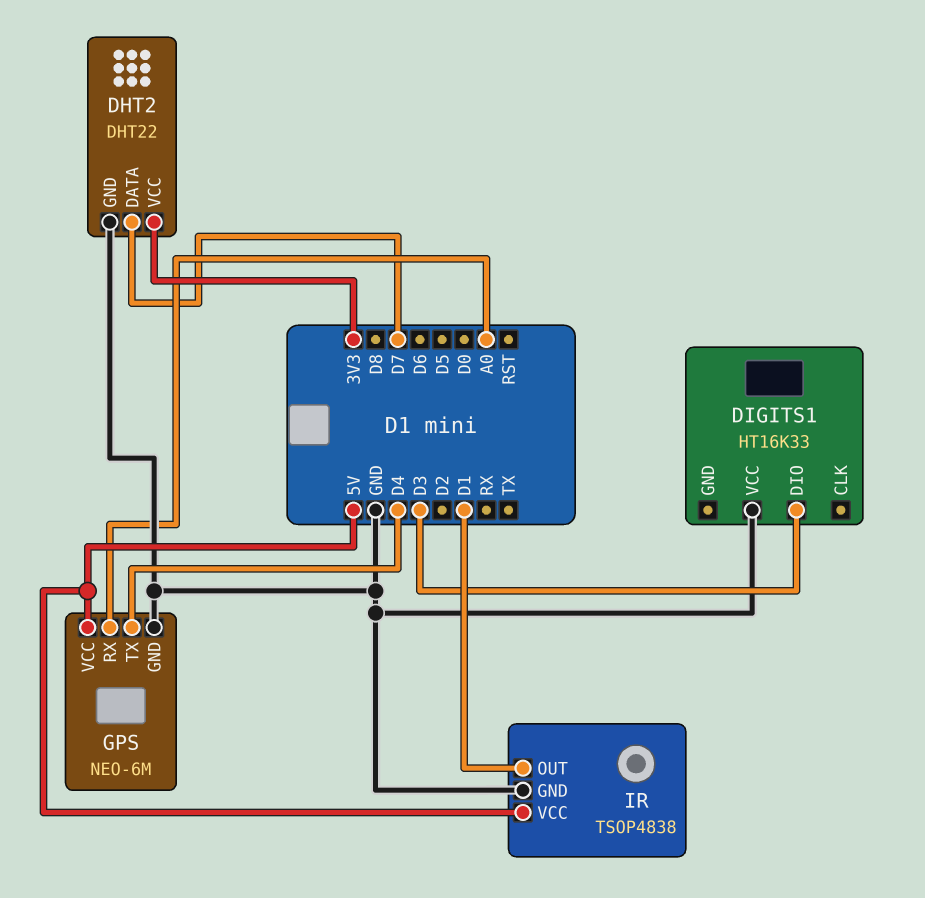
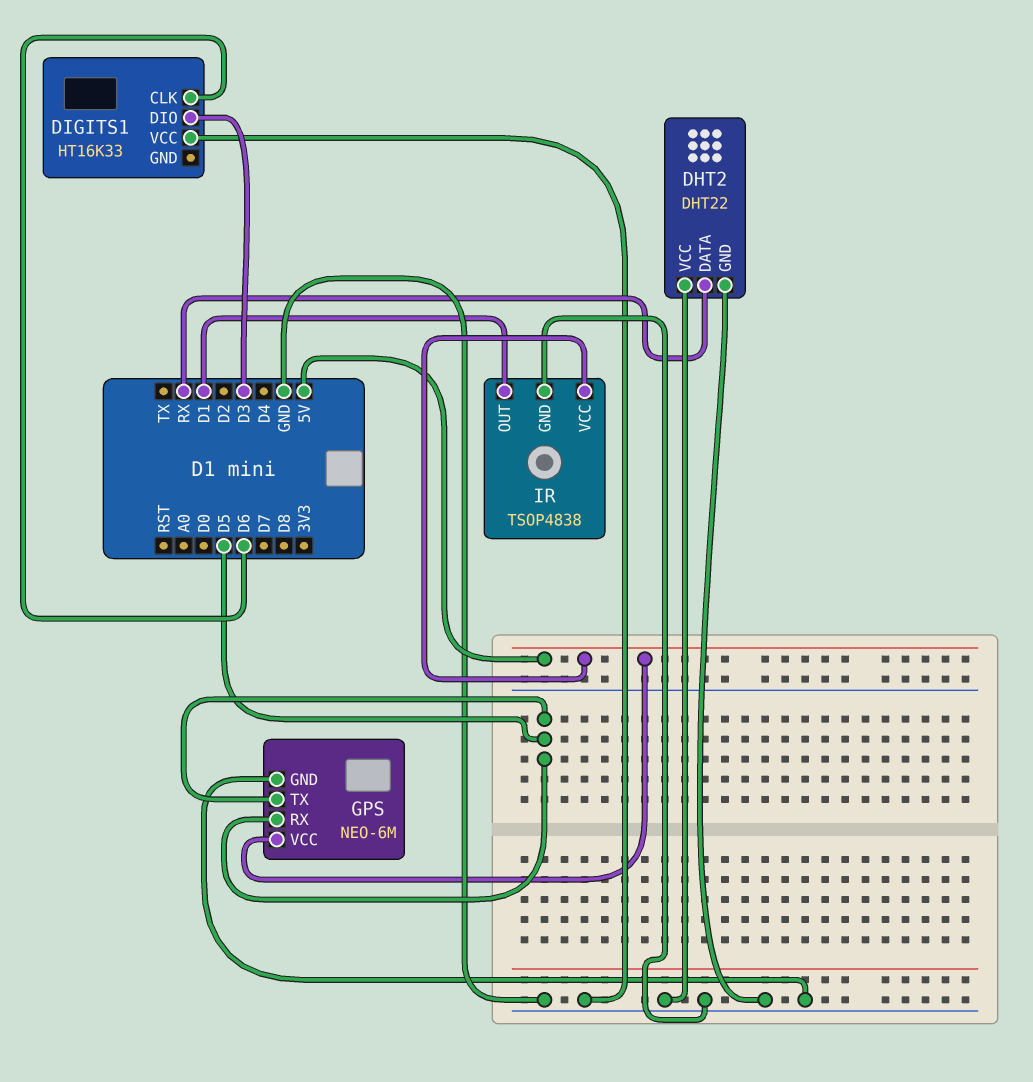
DHT2 pin DATA: D7 -> RX
DHT2 pin VCC: 3V3 -> GND
DIGITS1 pin CLK: none -> D6
GPS pin RX: A0 -> D5
GPS pin TX: D4 -> D5

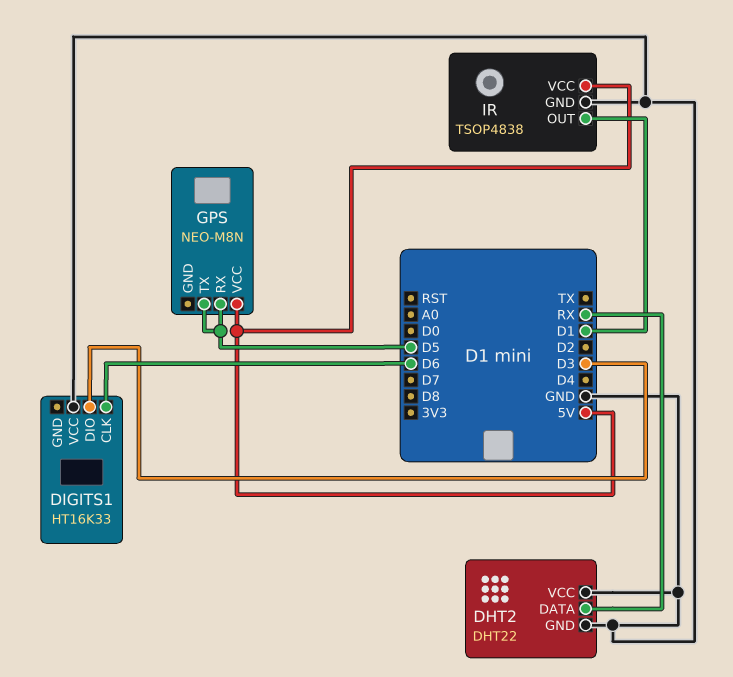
GPS: NEO-6M -> NEO-M8N
GPS pin GND: GND -> none

